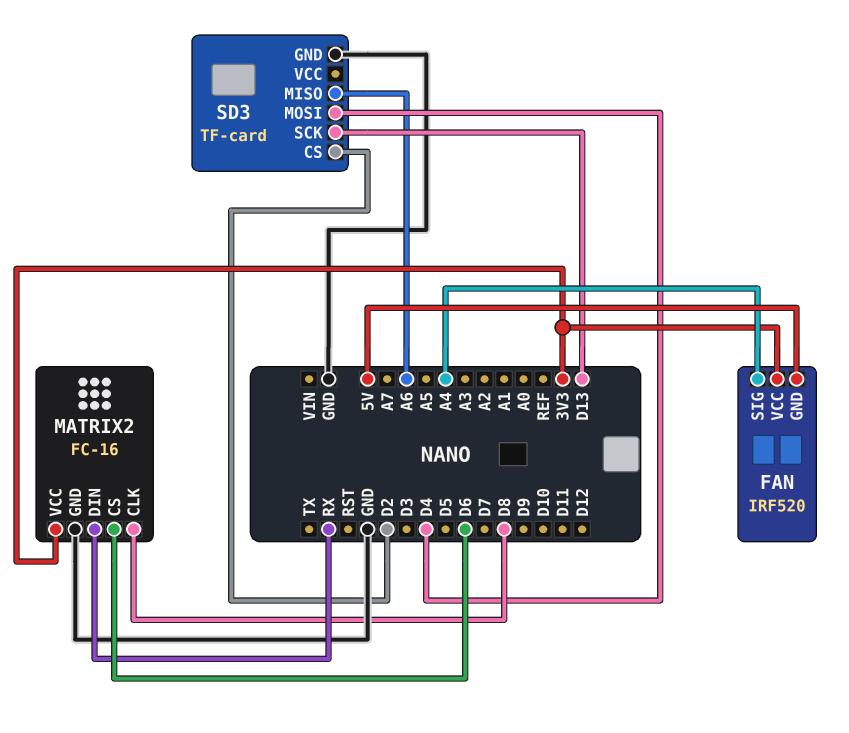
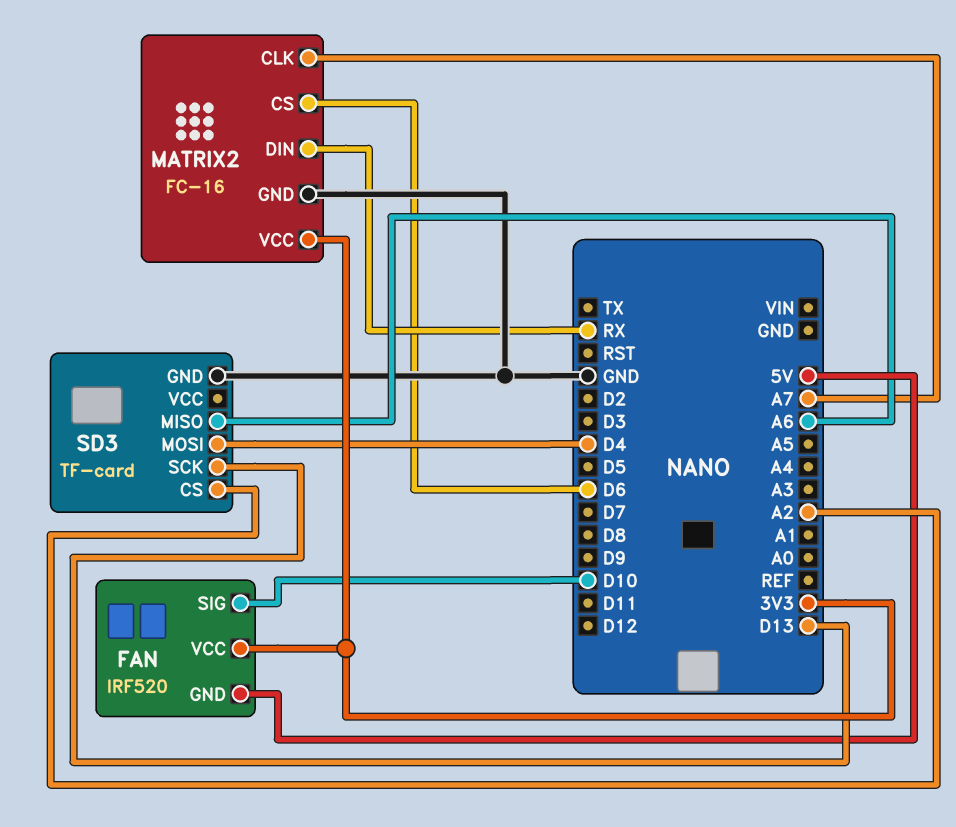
FAN pin SIG: A4 -> D10
MATRIX2 pin CLK: D8 -> A7
SD3 pin CS: D2 -> A2

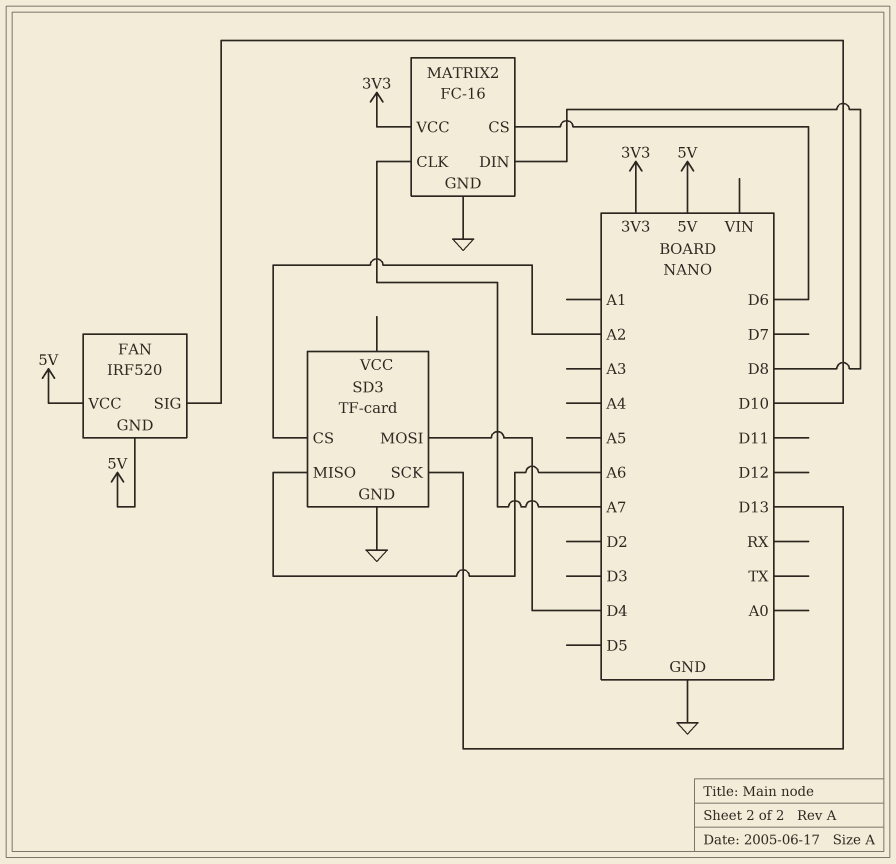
FAN pin VCC: 3V3 -> 5V
MATRIX2 pin DIN: RX -> D8

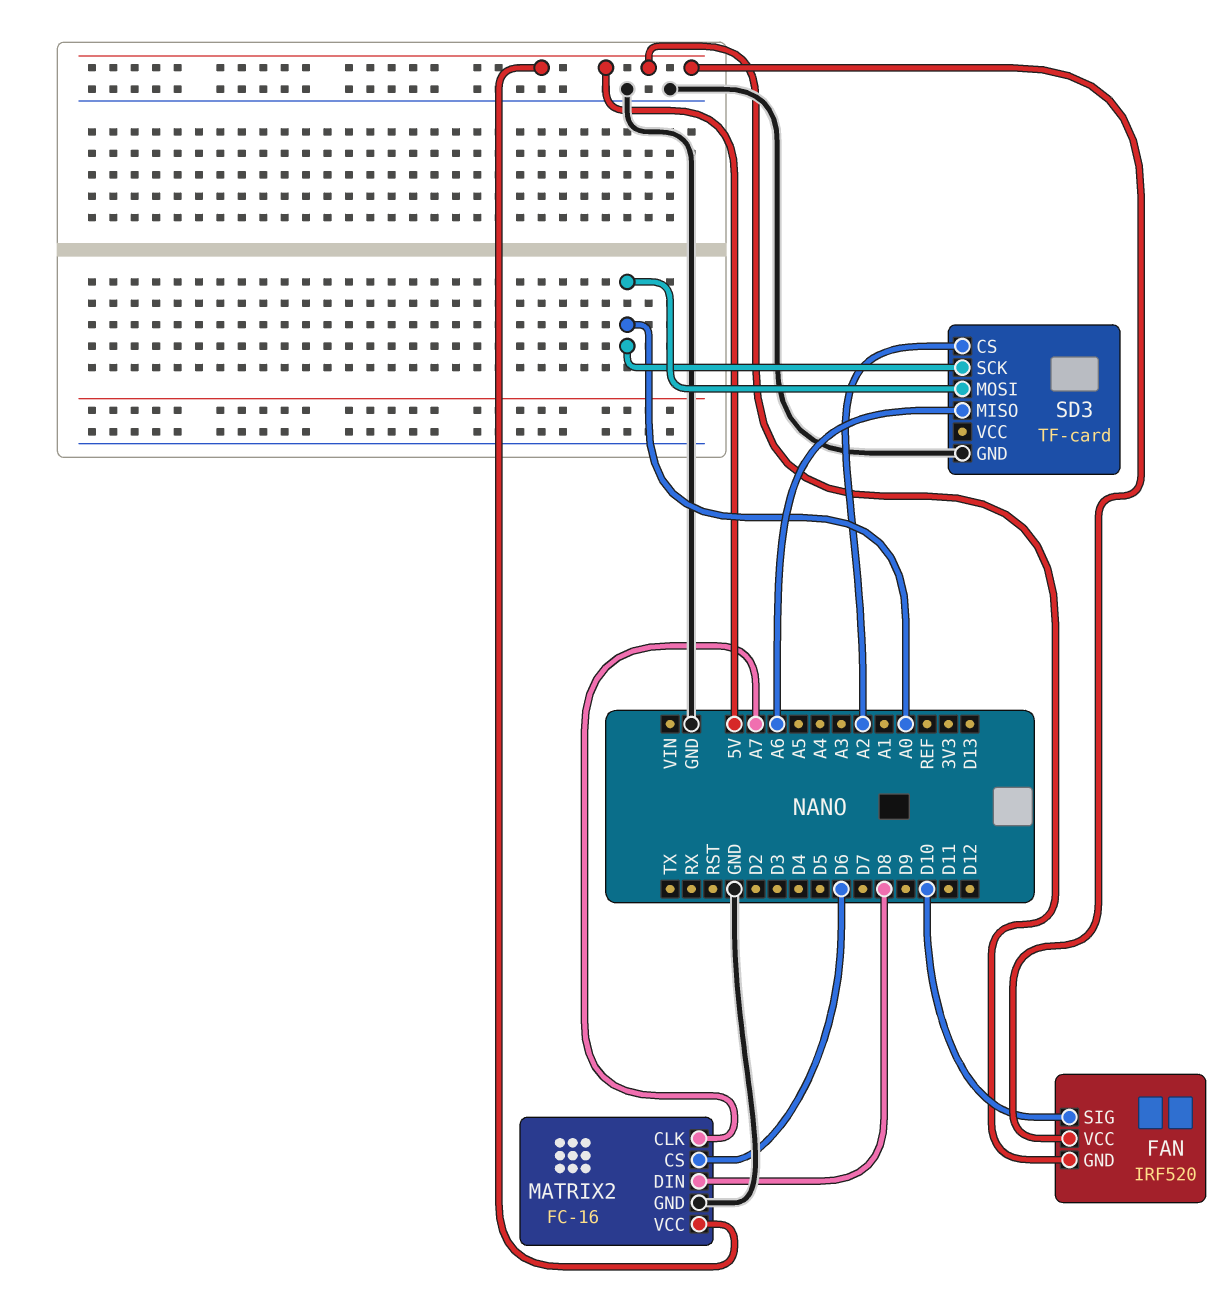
MATRIX2 pin VCC: 3V3 -> 5V
SD3 pin MOSI: D4 -> A0
SD3 pin SCK: D13 -> A0

